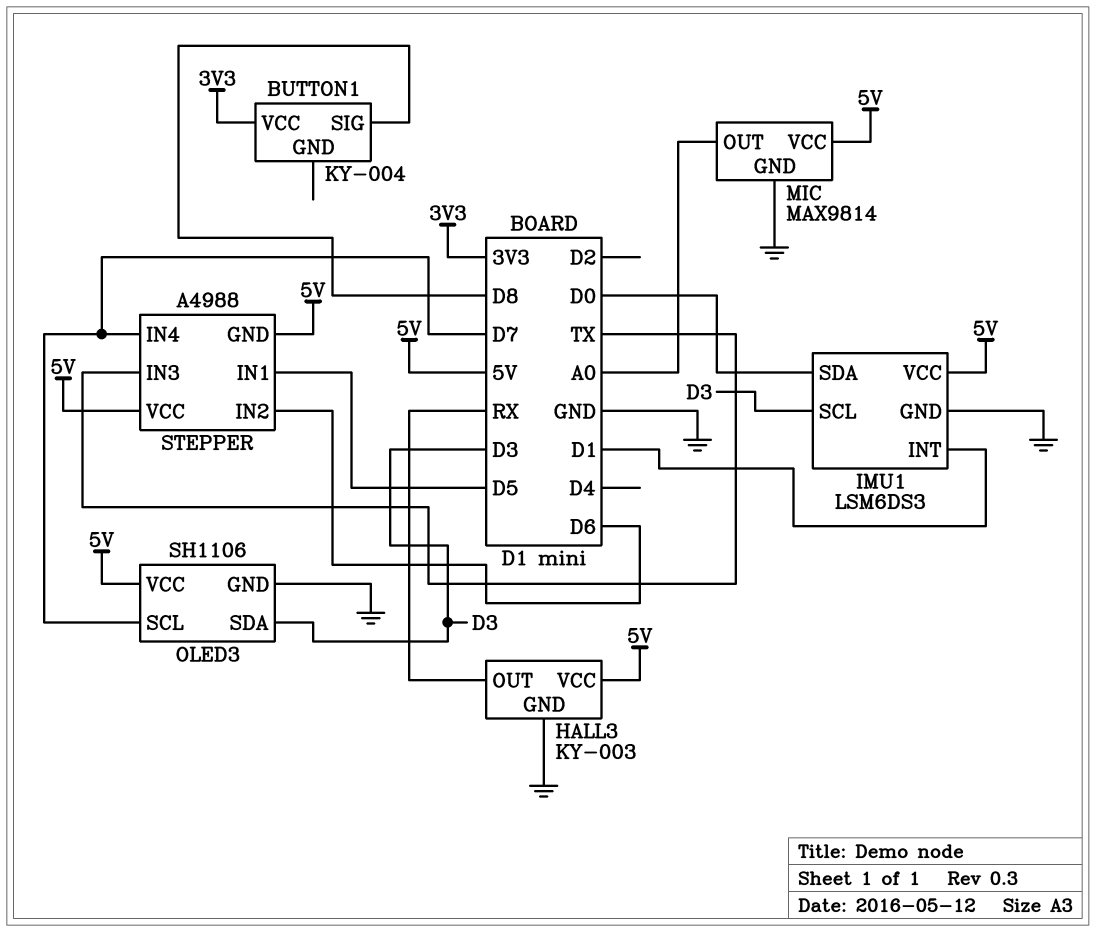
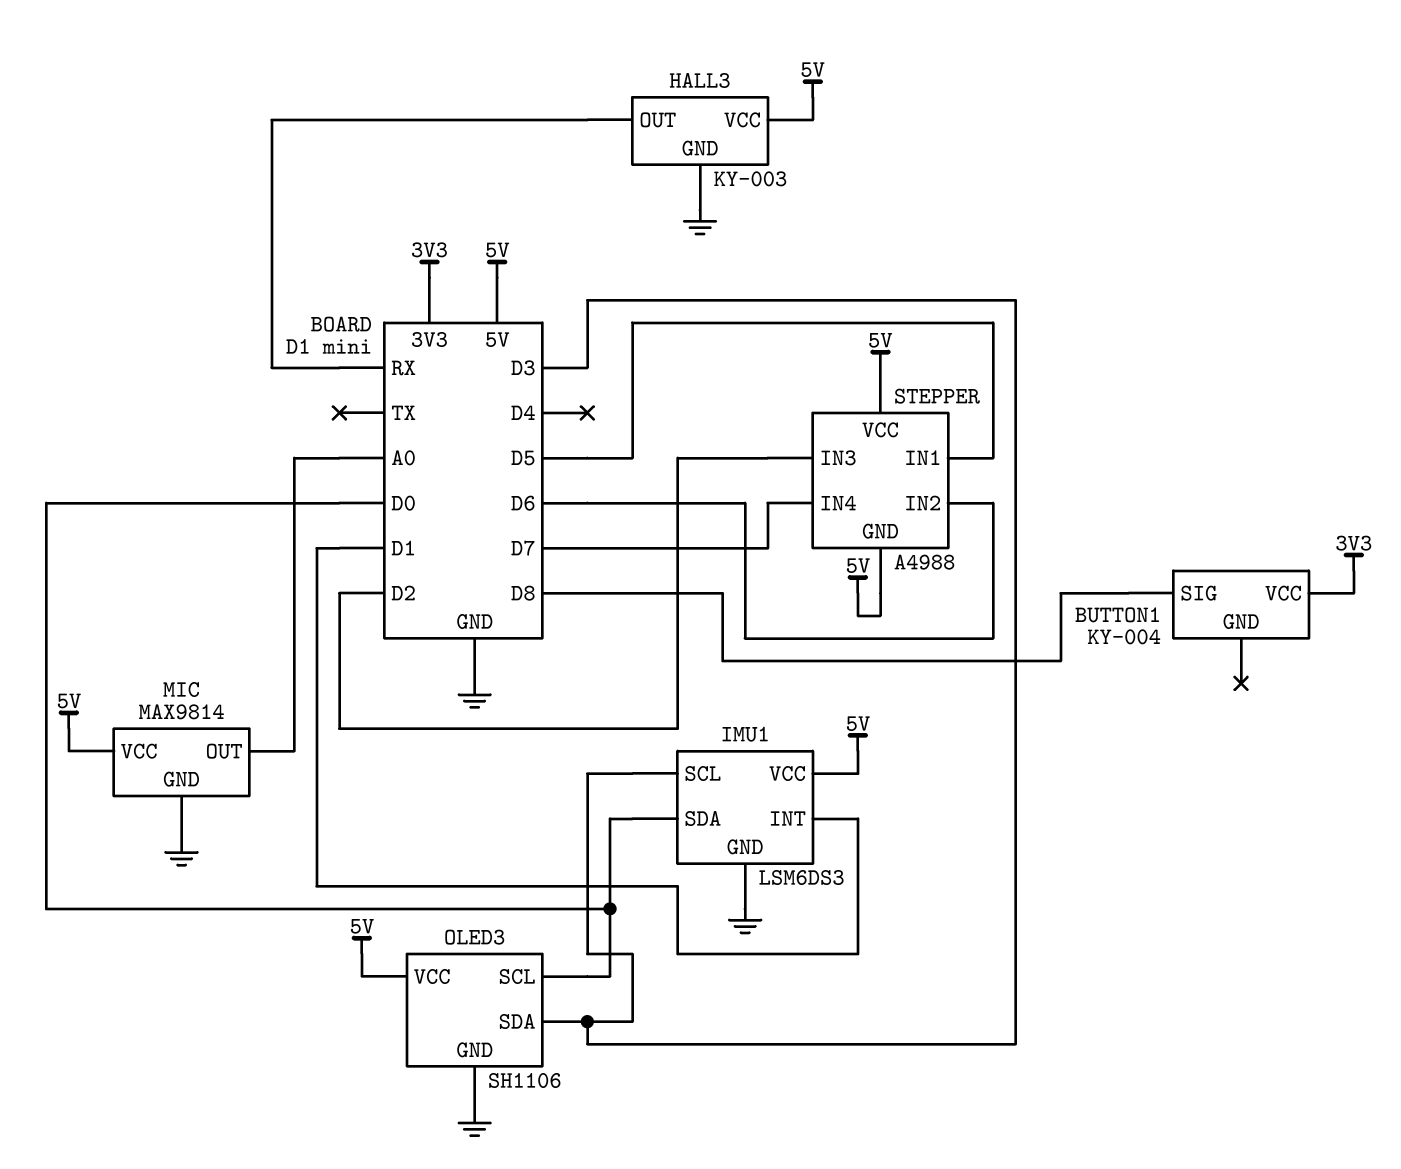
OLED3 pin SCL: D7 -> D0
STEPPER pin IN3: TX -> D2

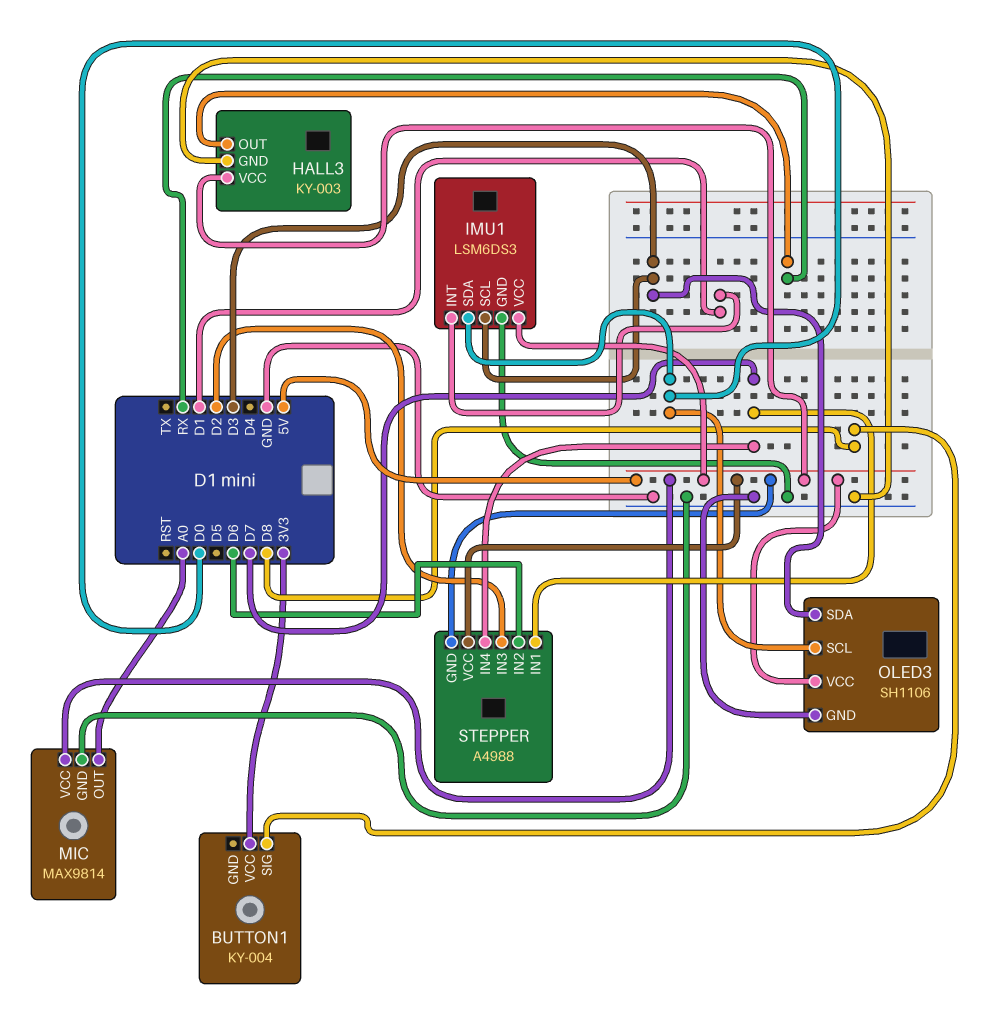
STEPPER pin IN1: D5 -> D7

